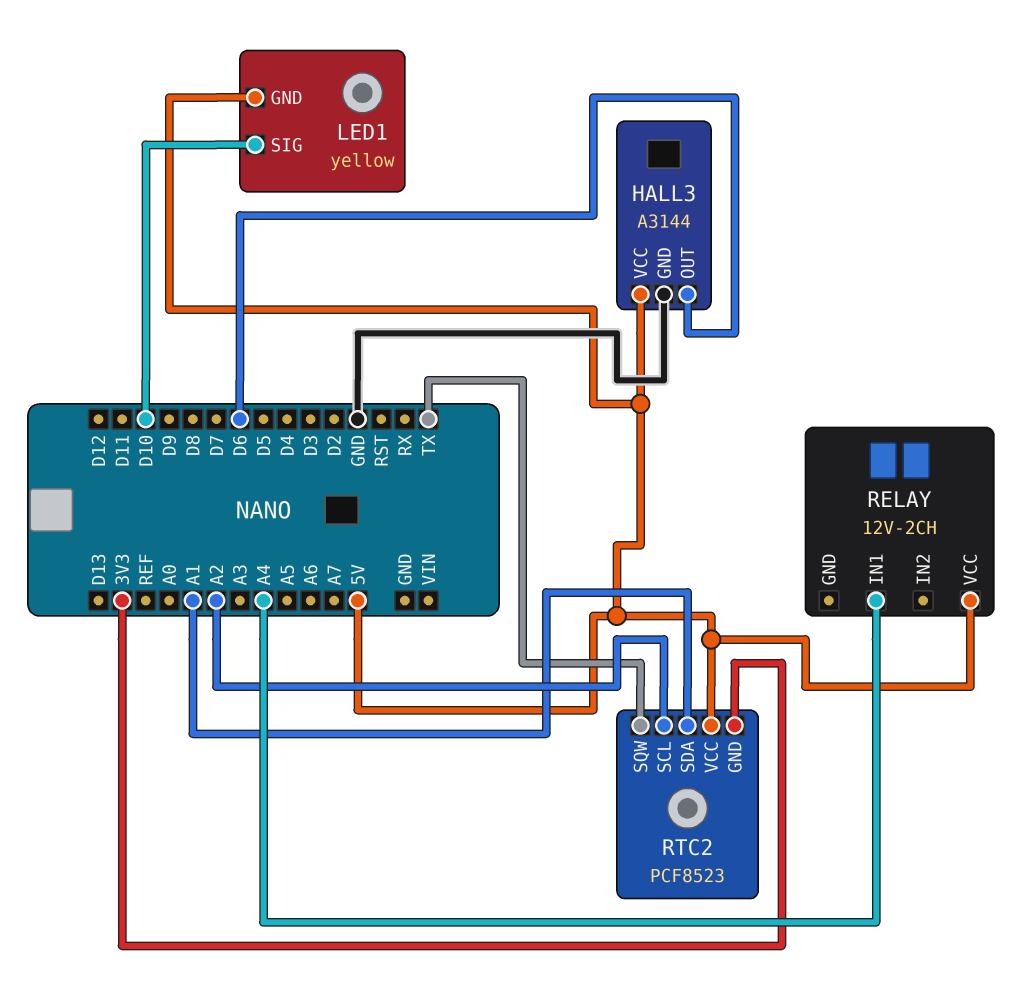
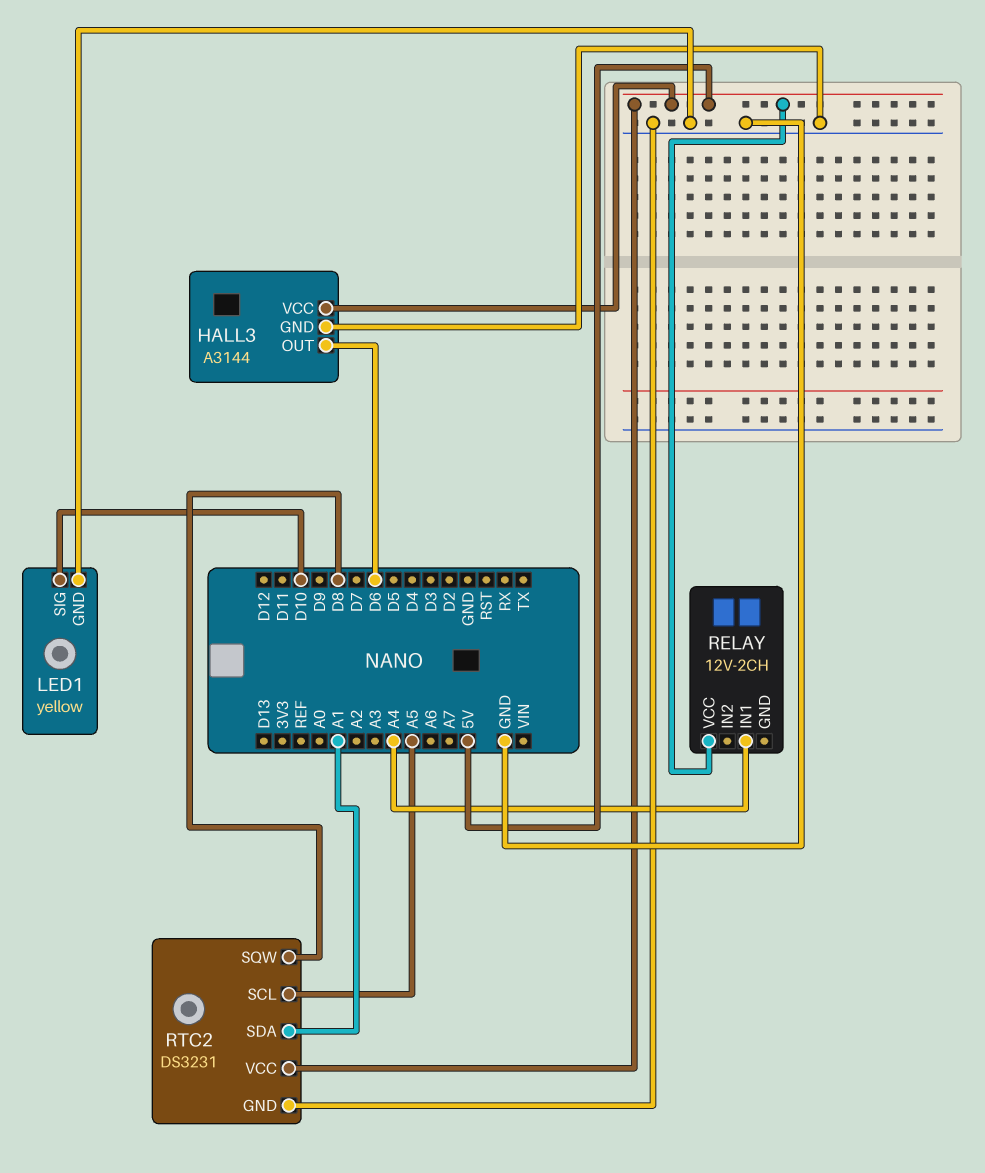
LED1 pin GND: 5V -> GND
RTC2: PCF8523 -> DS3231
RTC2 pin GND: 3V3 -> GND
RTC2 pin SCL: A2 -> A5
RTC2 pin SQW: TX -> D8

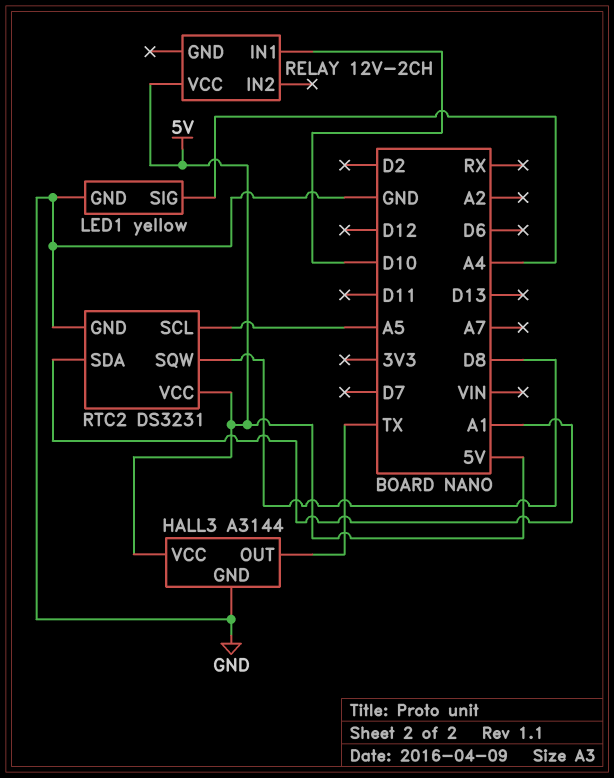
HALL3 pin OUT: D6 -> TX
LED1 pin SIG: D10 -> A4
RELAY pin IN1: A4 -> D10

